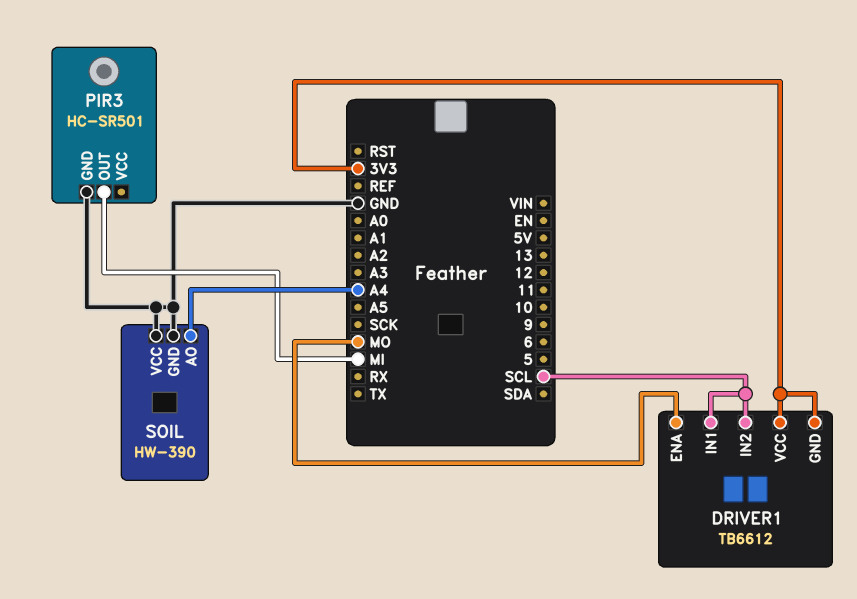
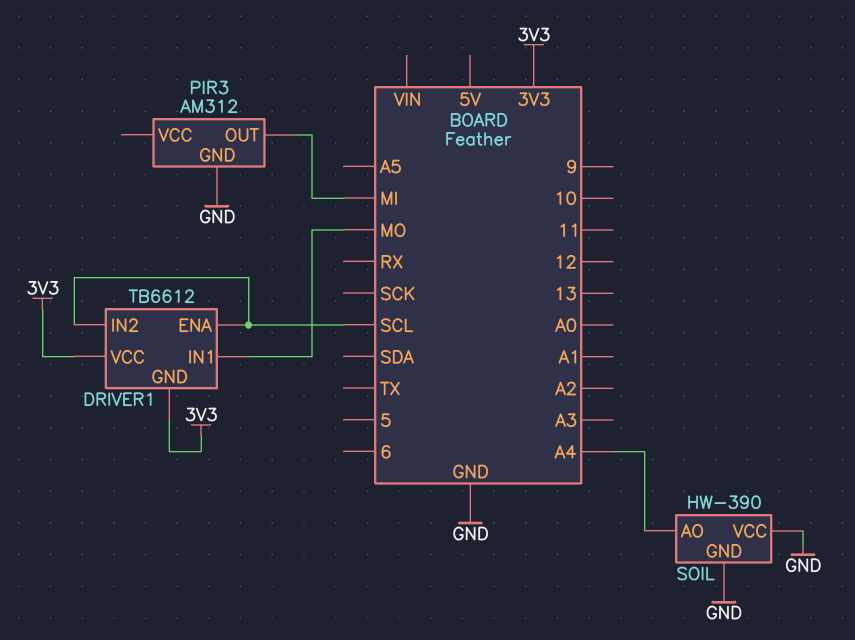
DRIVER1 pin ENA: MO -> SCL
DRIVER1 pin IN1: SCL -> MO
PIR3: HC-SR501 -> AM312

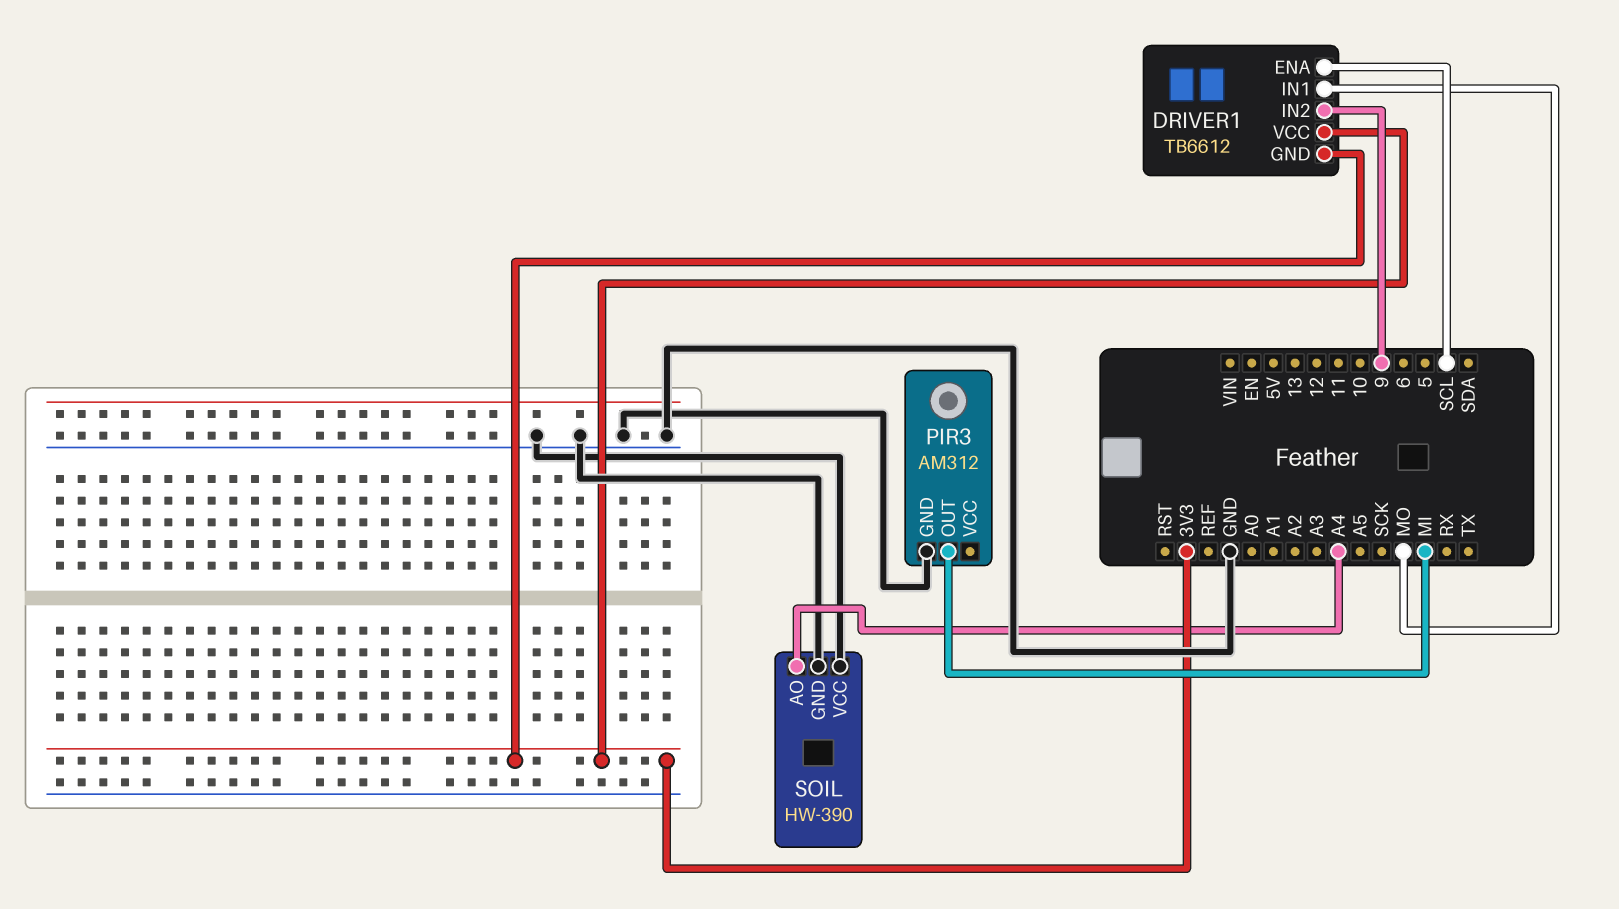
DRIVER1 pin IN2: SCL -> 9

